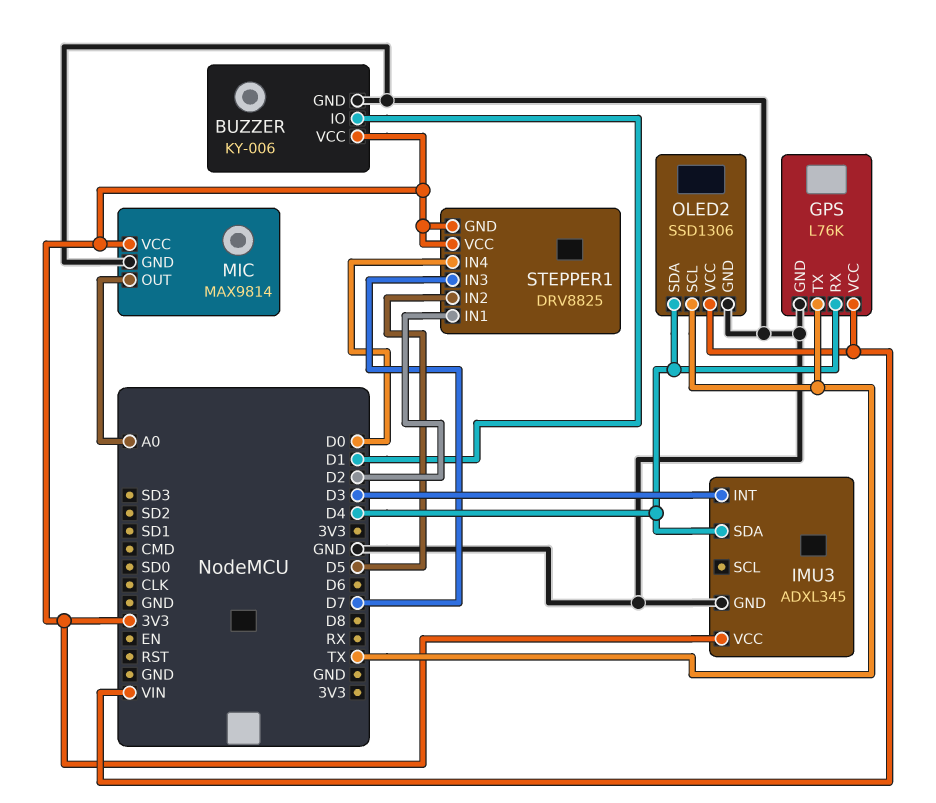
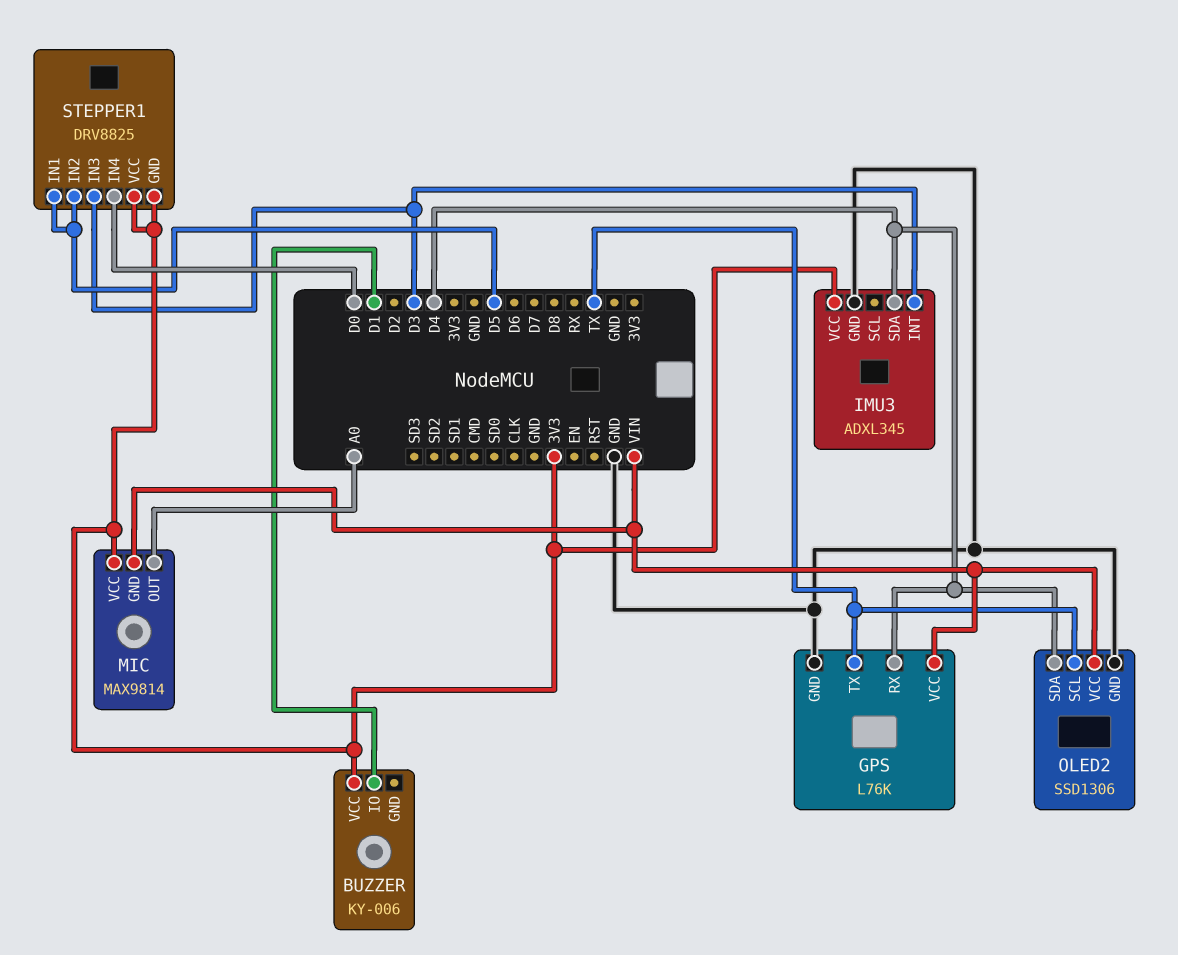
BUZZER pin GND: GND -> none
MIC pin GND: GND -> VIN
STEPPER1 pin IN1: D2 -> D5
STEPPER1 pin IN3: D7 -> D3

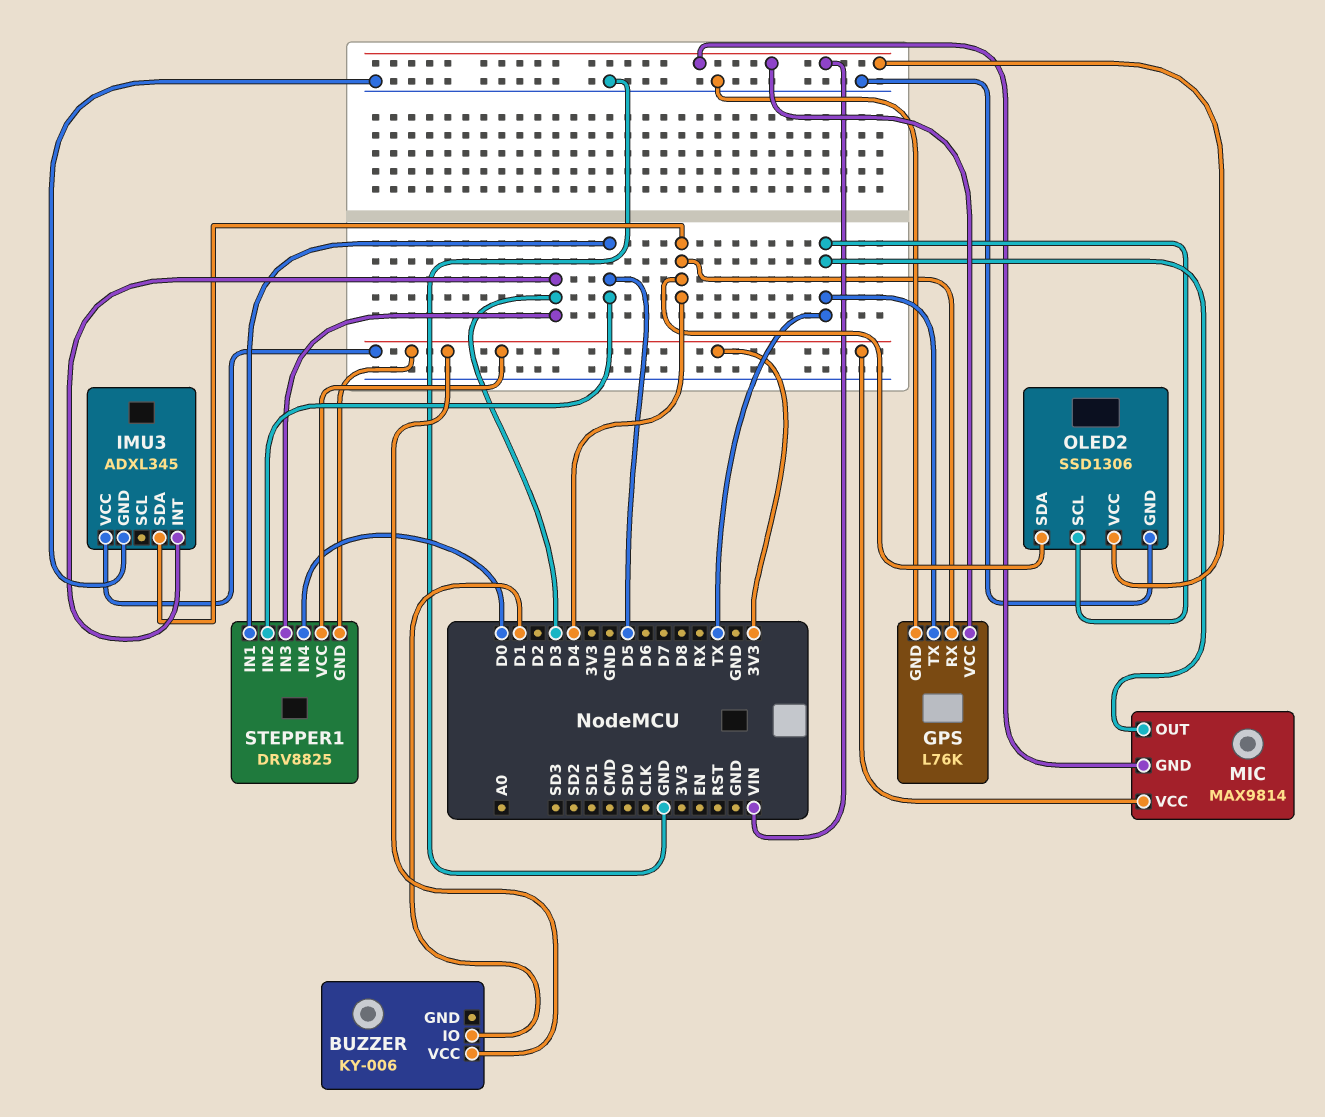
MIC pin OUT: A0 -> TX

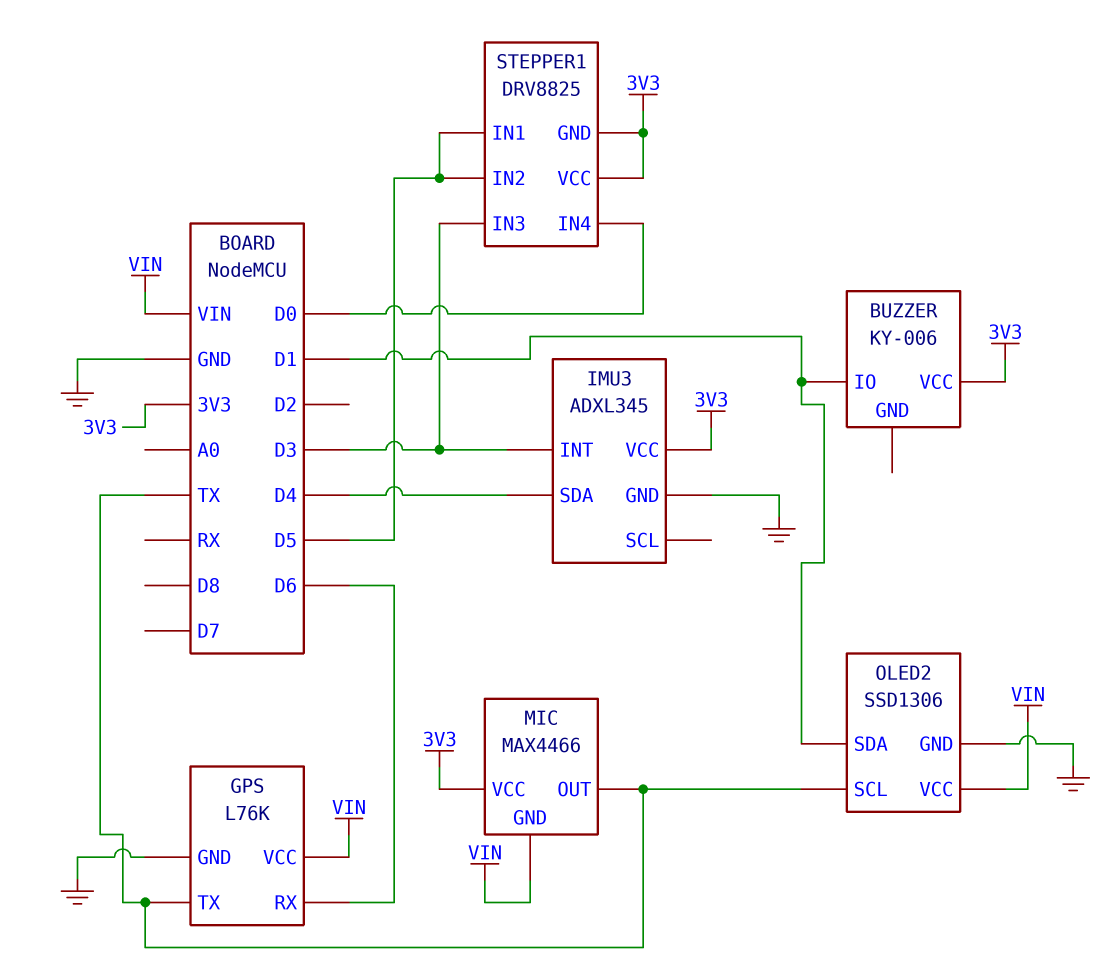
GPS pin RX: D4 -> D6
MIC: MAX9814 -> MAX4466
OLED2 pin SDA: D4 -> D1

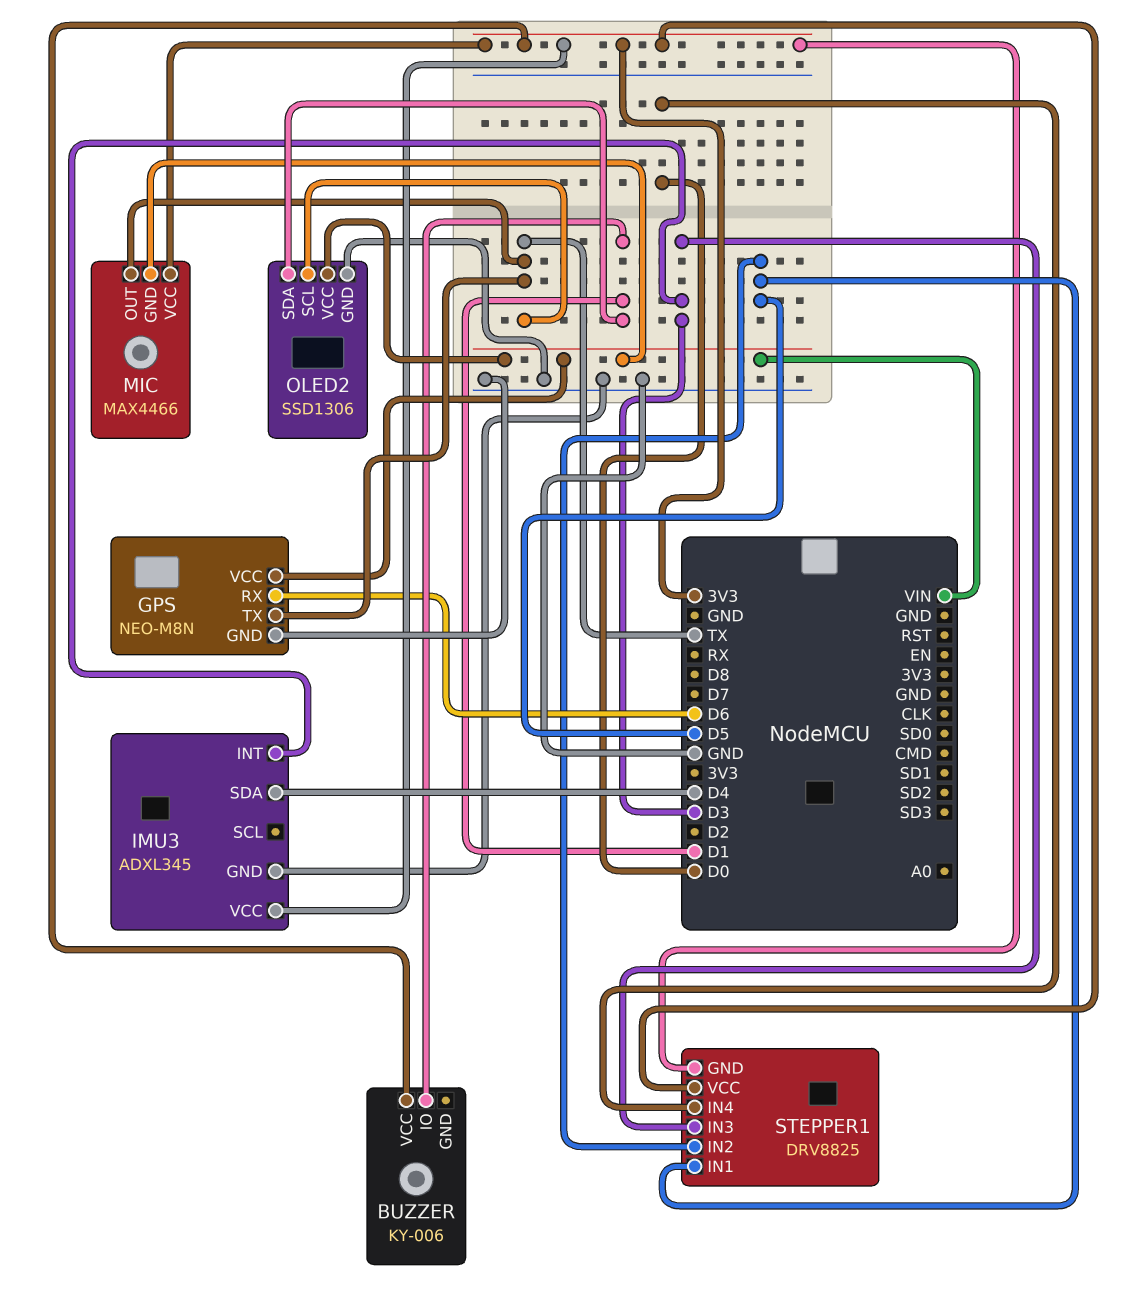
GPS: L76K -> NEO-M8N

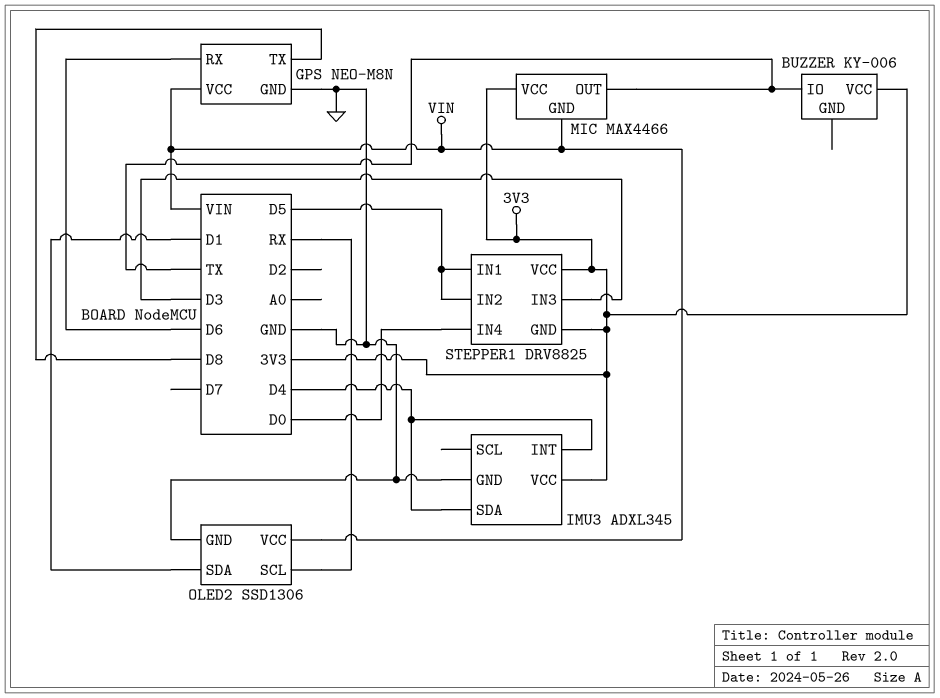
BUZZER pin IO: D1 -> TX
GPS pin TX: TX -> D8
IMU3 pin INT: D3 -> D4
OLED2 pin SCL: TX -> RX

